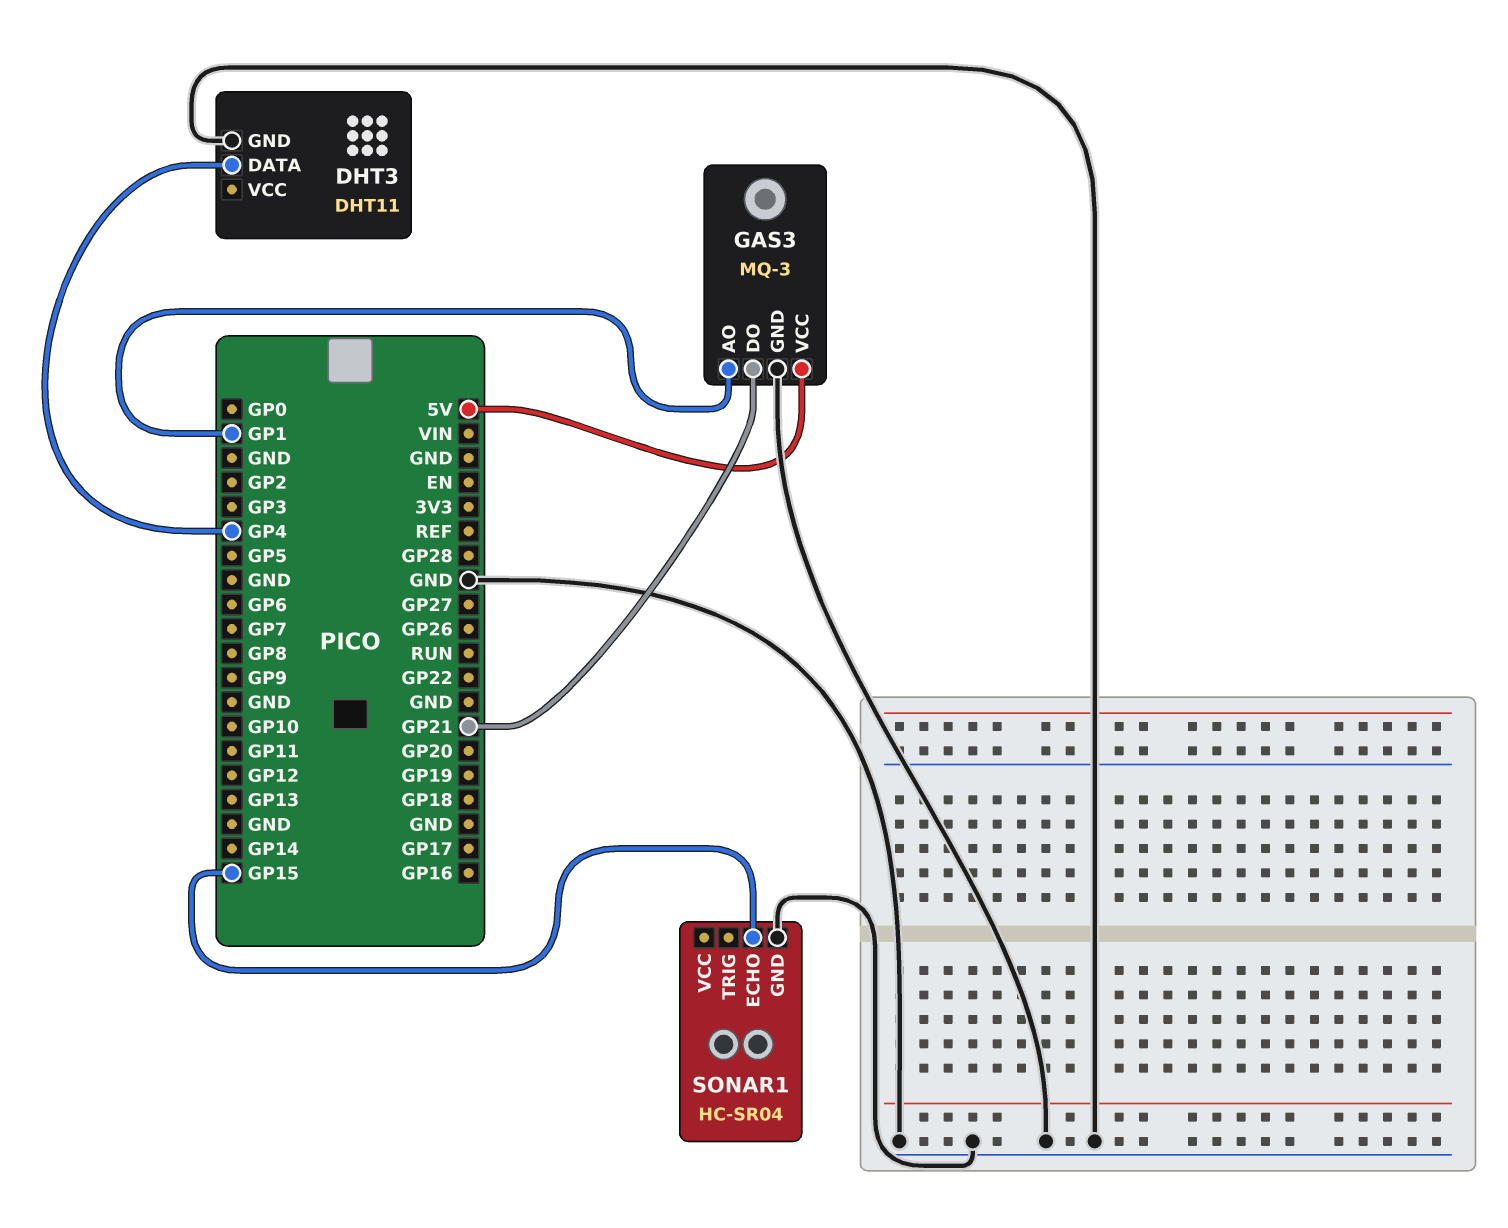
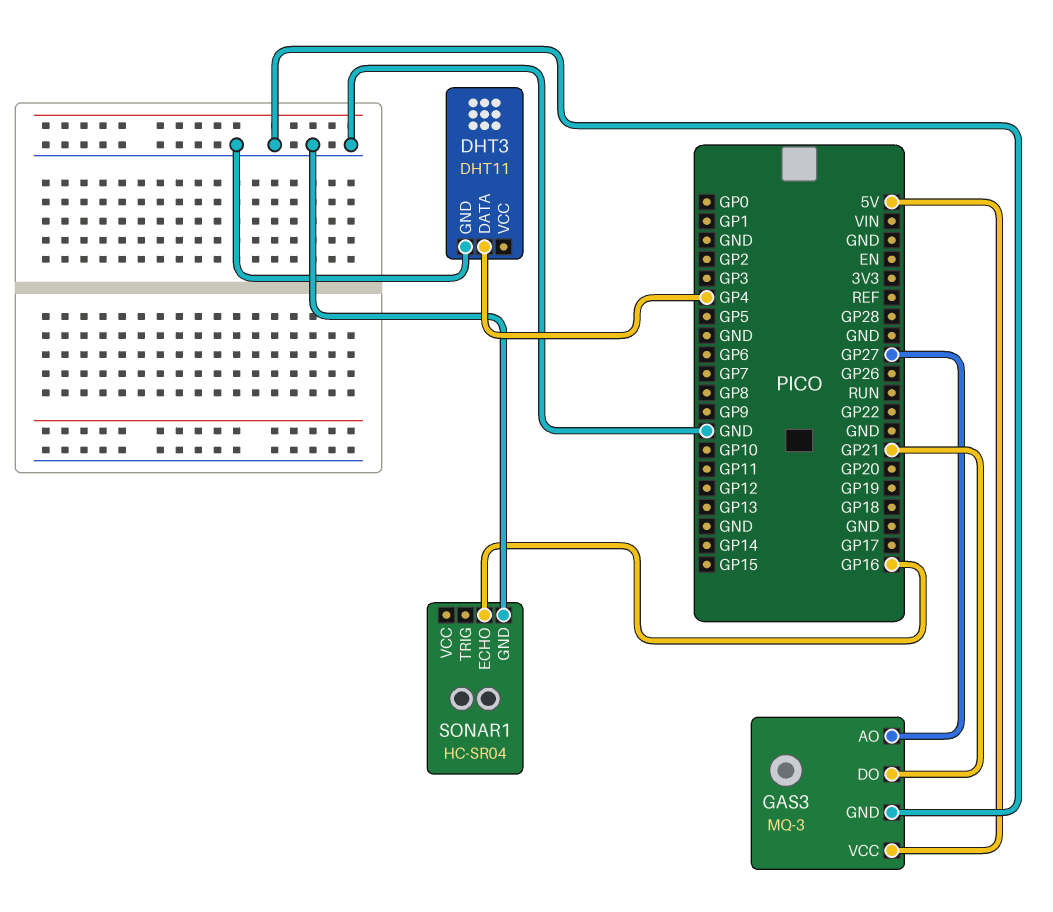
GAS3 pin AO: GP1 -> GP27
SONAR1 pin ECHO: GP15 -> GP16

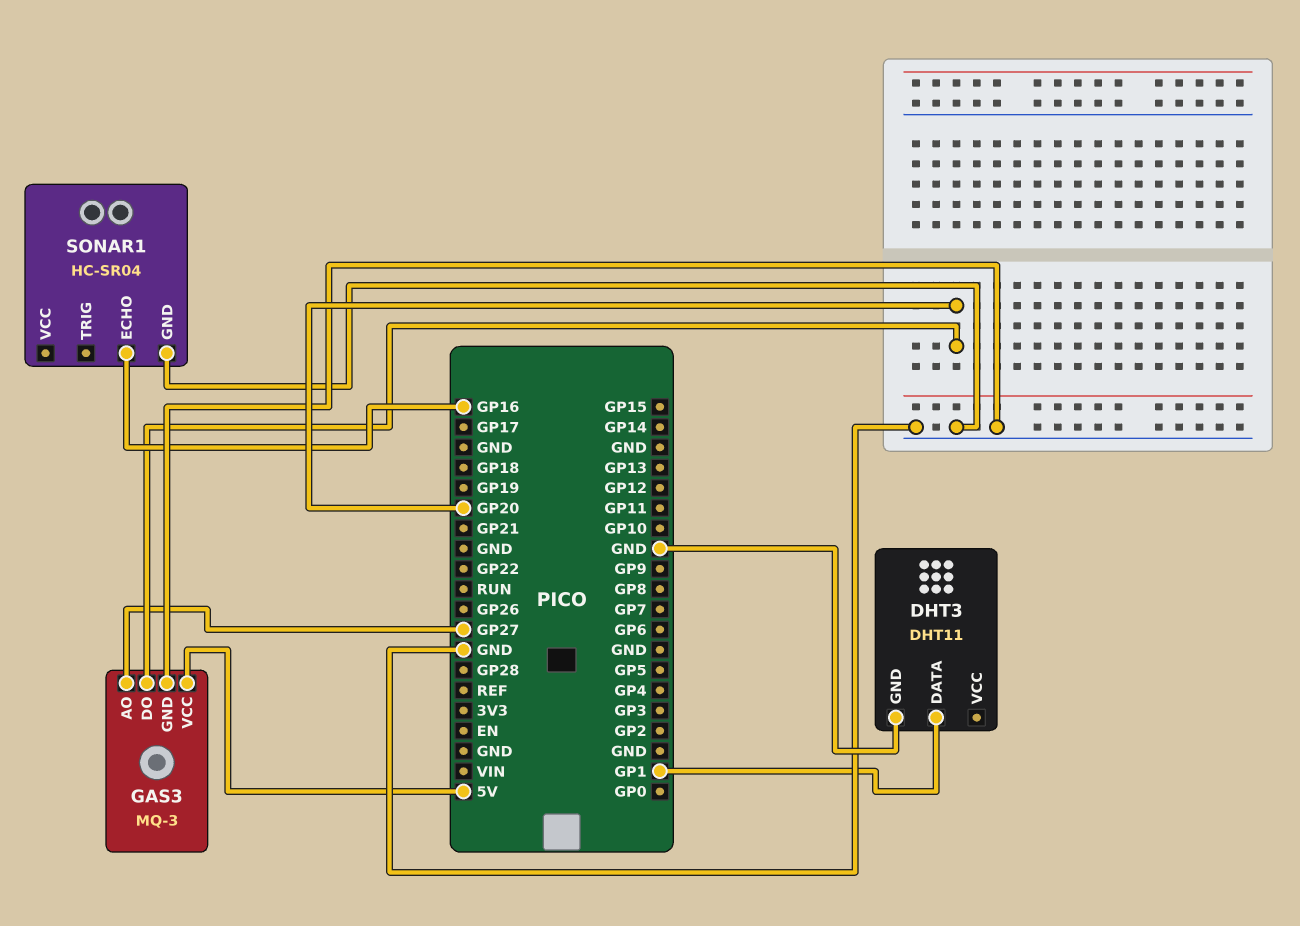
DHT3 pin DATA: GP4 -> GP1
GAS3 pin DO: GP21 -> GP20

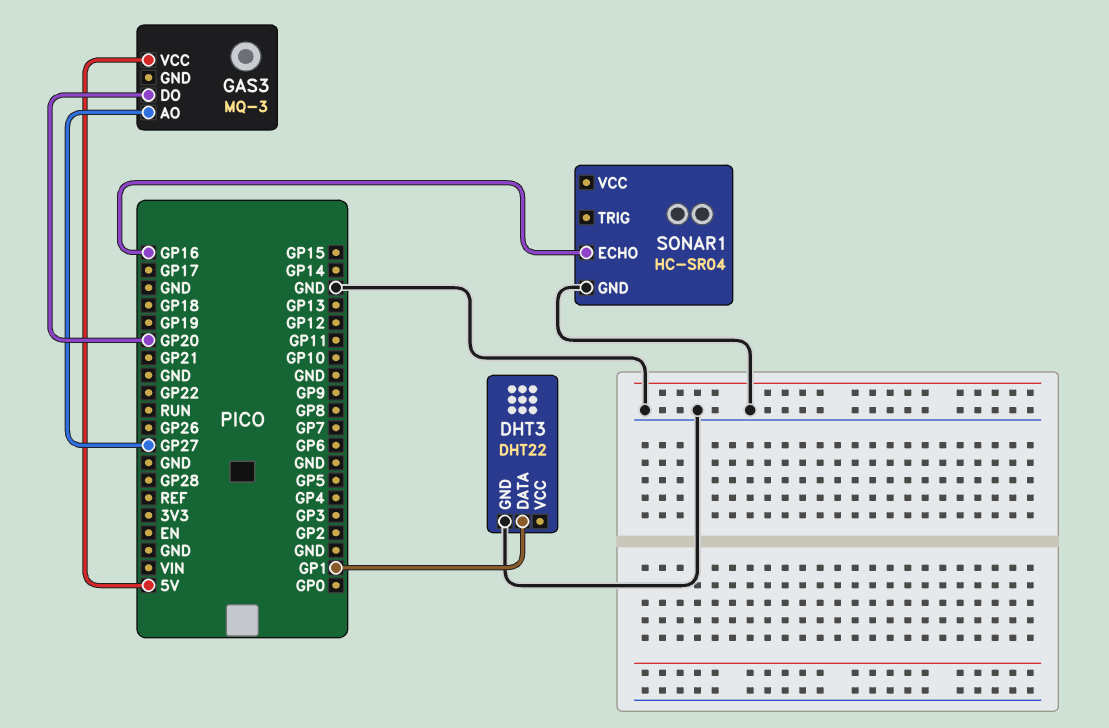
DHT3: DHT11 -> DHT22
GAS3 pin GND: GND -> none

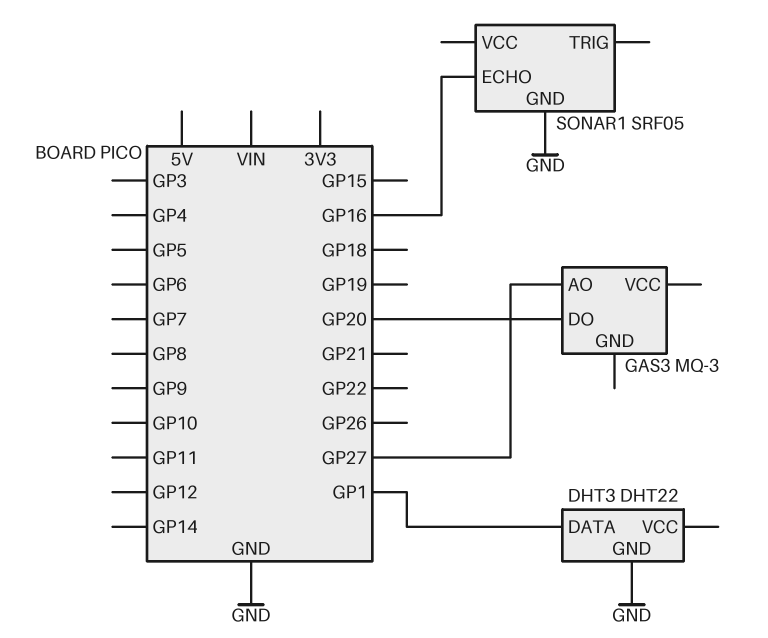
GAS3 pin VCC: 5V -> none
SONAR1: HC-SR04 -> SRF05

